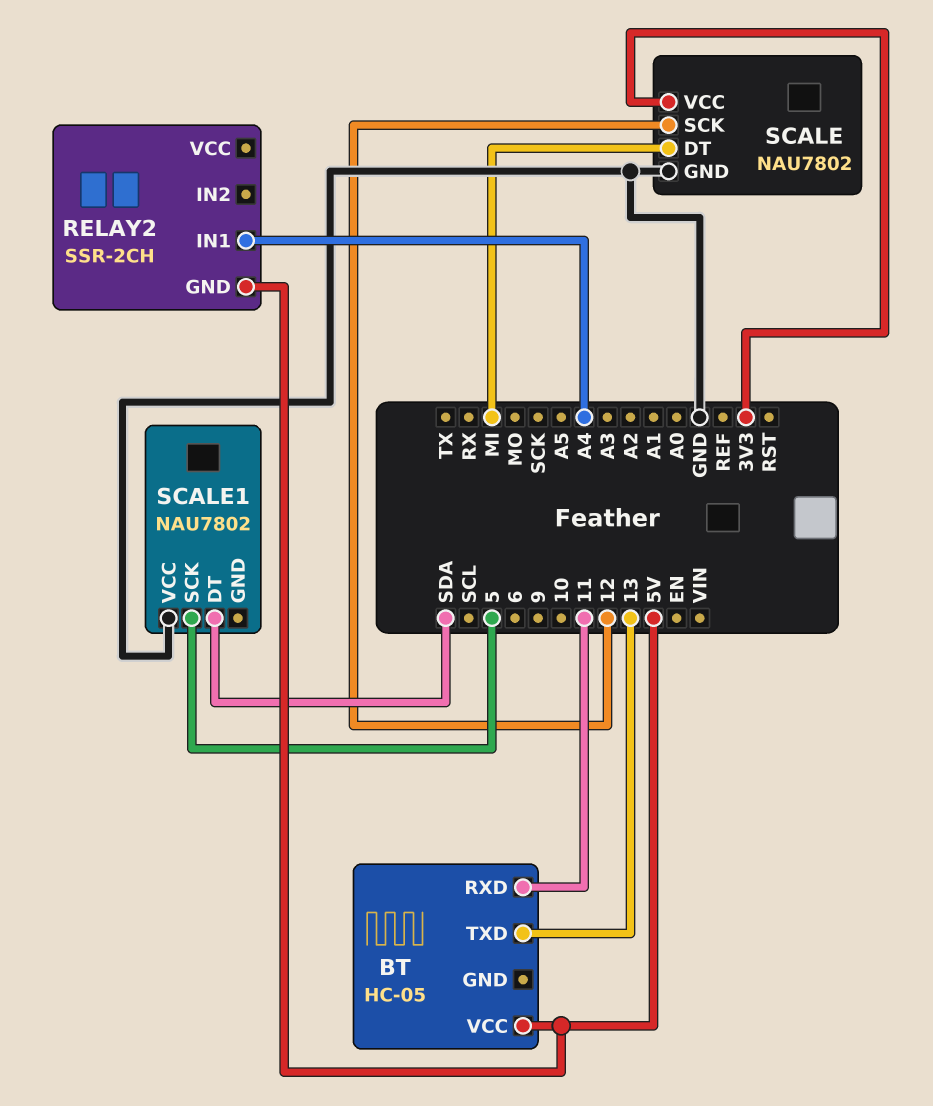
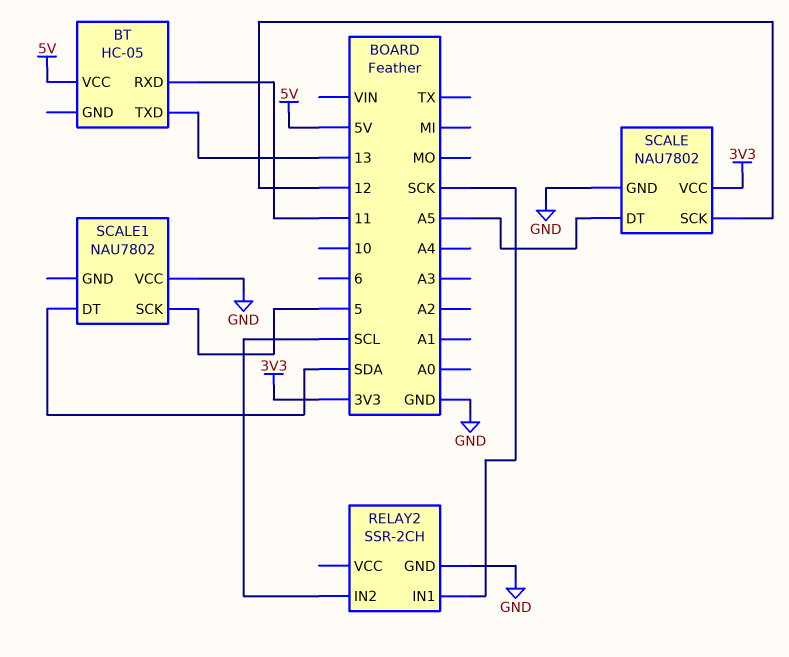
RELAY2 pin GND: 5V -> GND
RELAY2 pin IN1: A4 -> SCK
RELAY2 pin IN2: none -> SCL
SCALE pin DT: MI -> A5

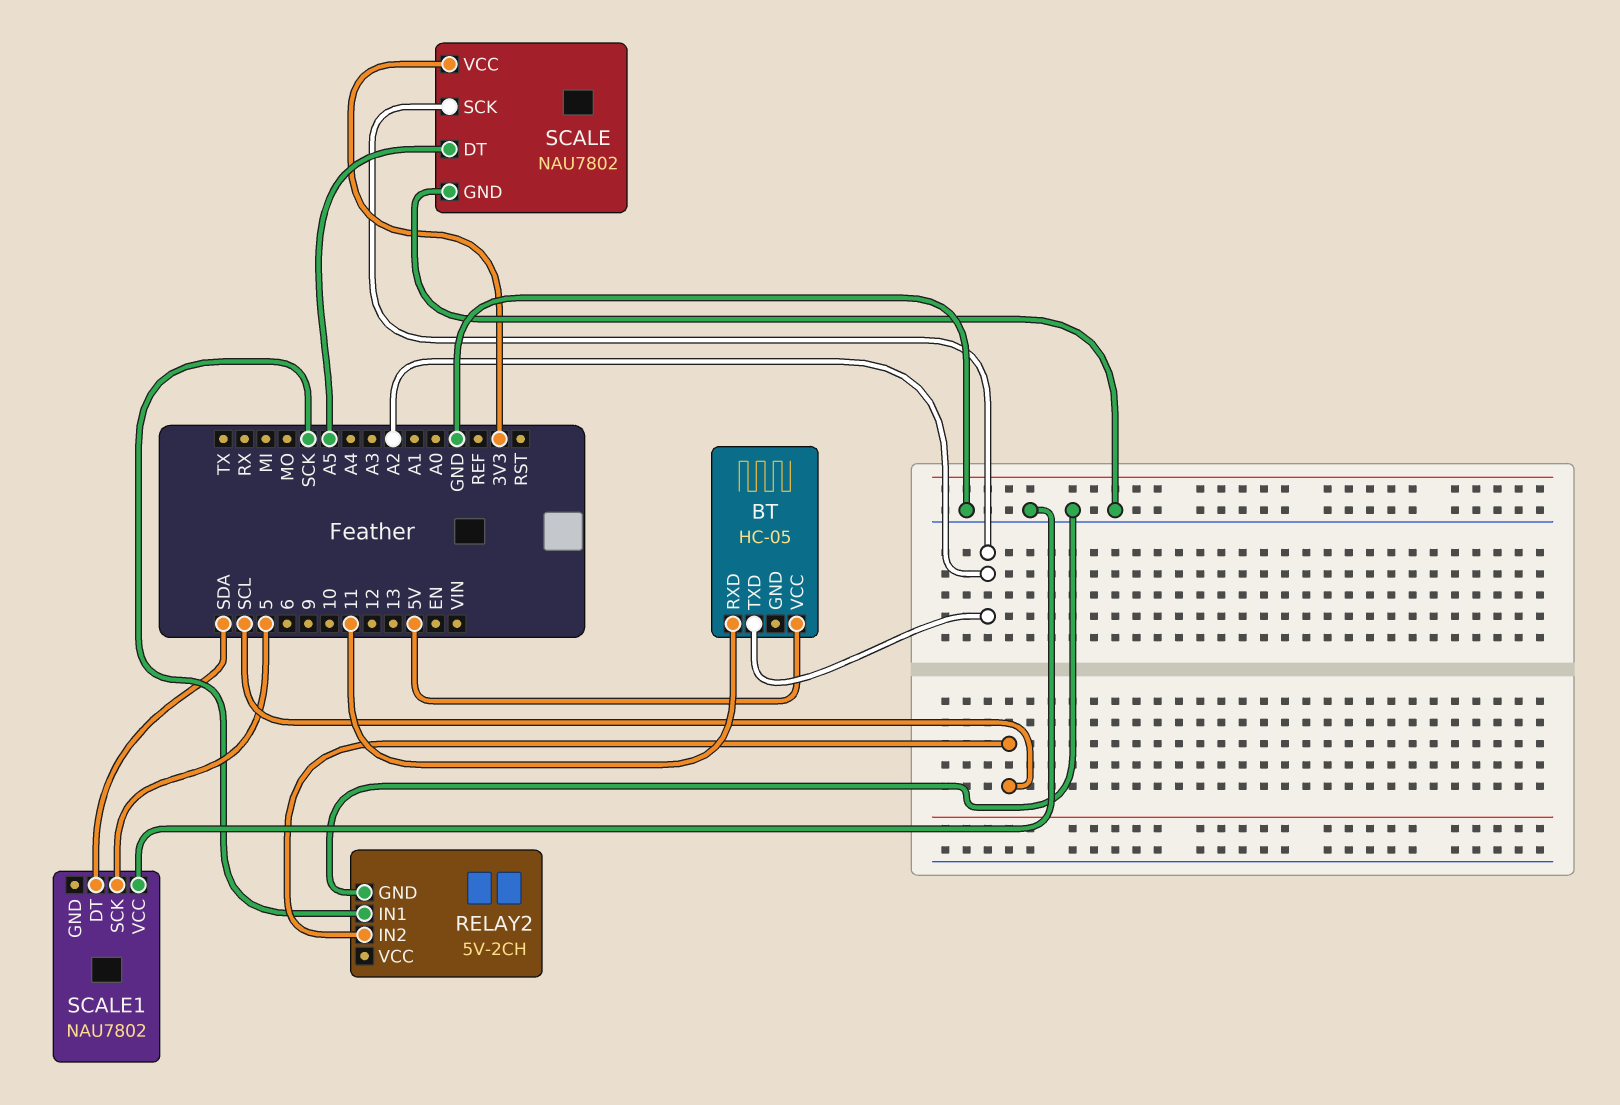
BT pin TXD: 13 -> A2
RELAY2: SSR-2CH -> 5V-2CH
SCALE pin SCK: 12 -> A2

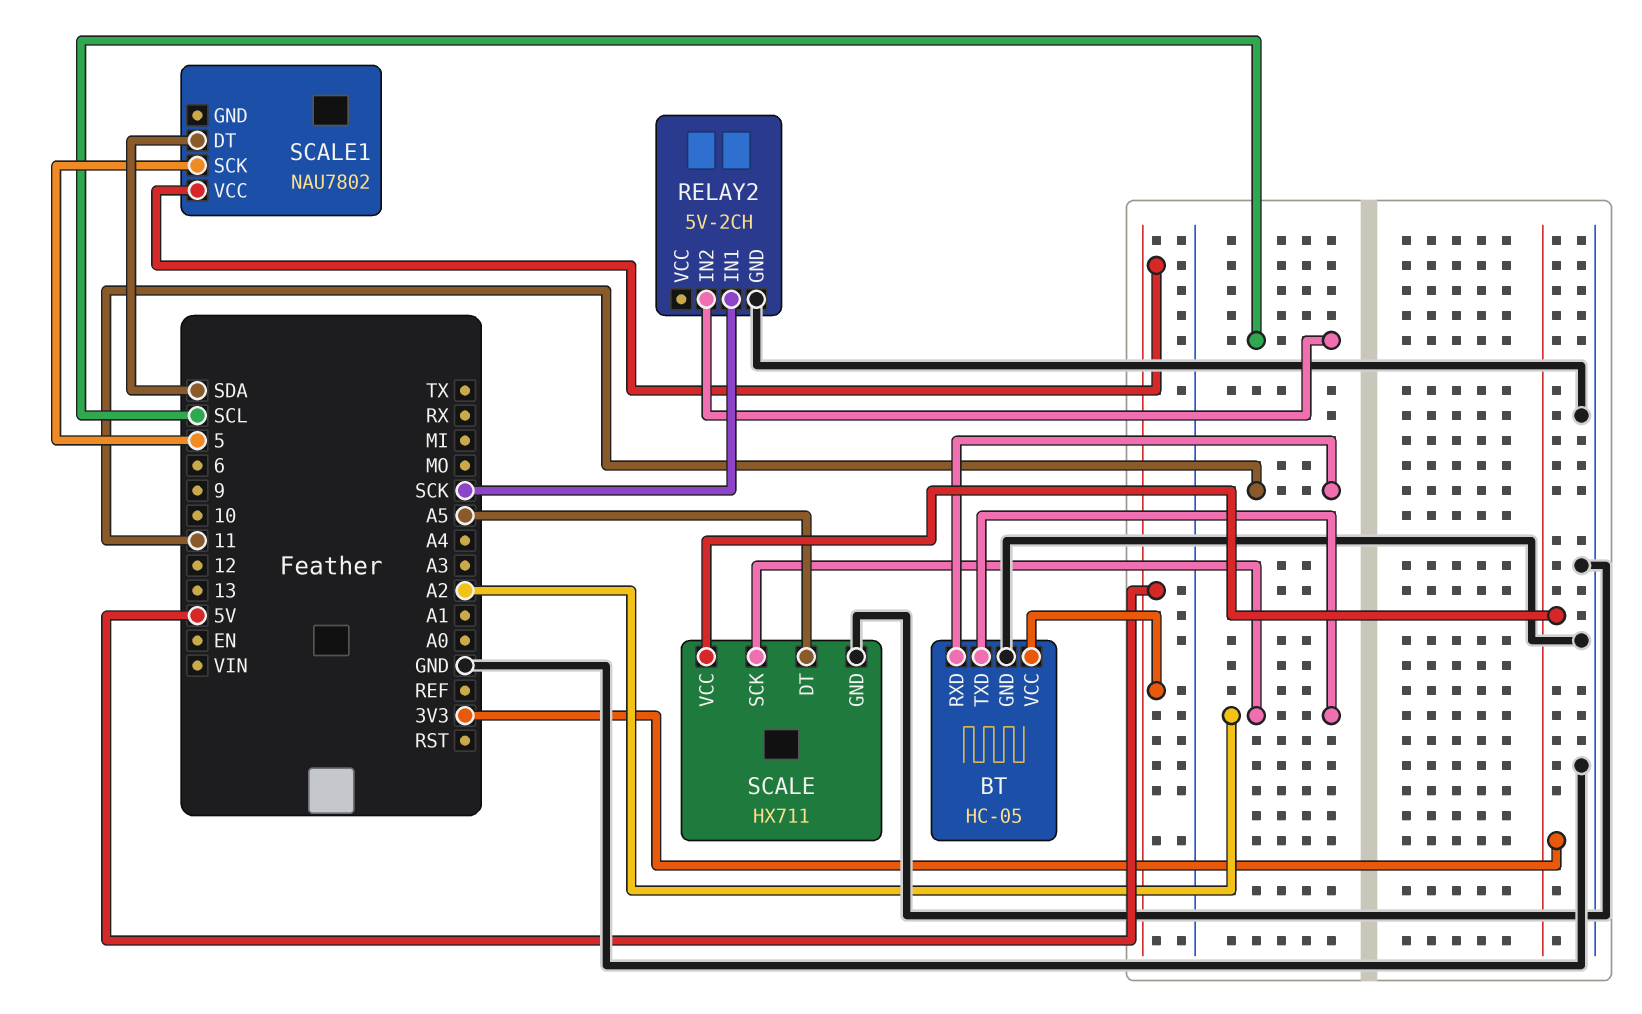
BT pin GND: none -> GND
SCALE: NAU7802 -> HX711
SCALE1 pin VCC: GND -> 5V

